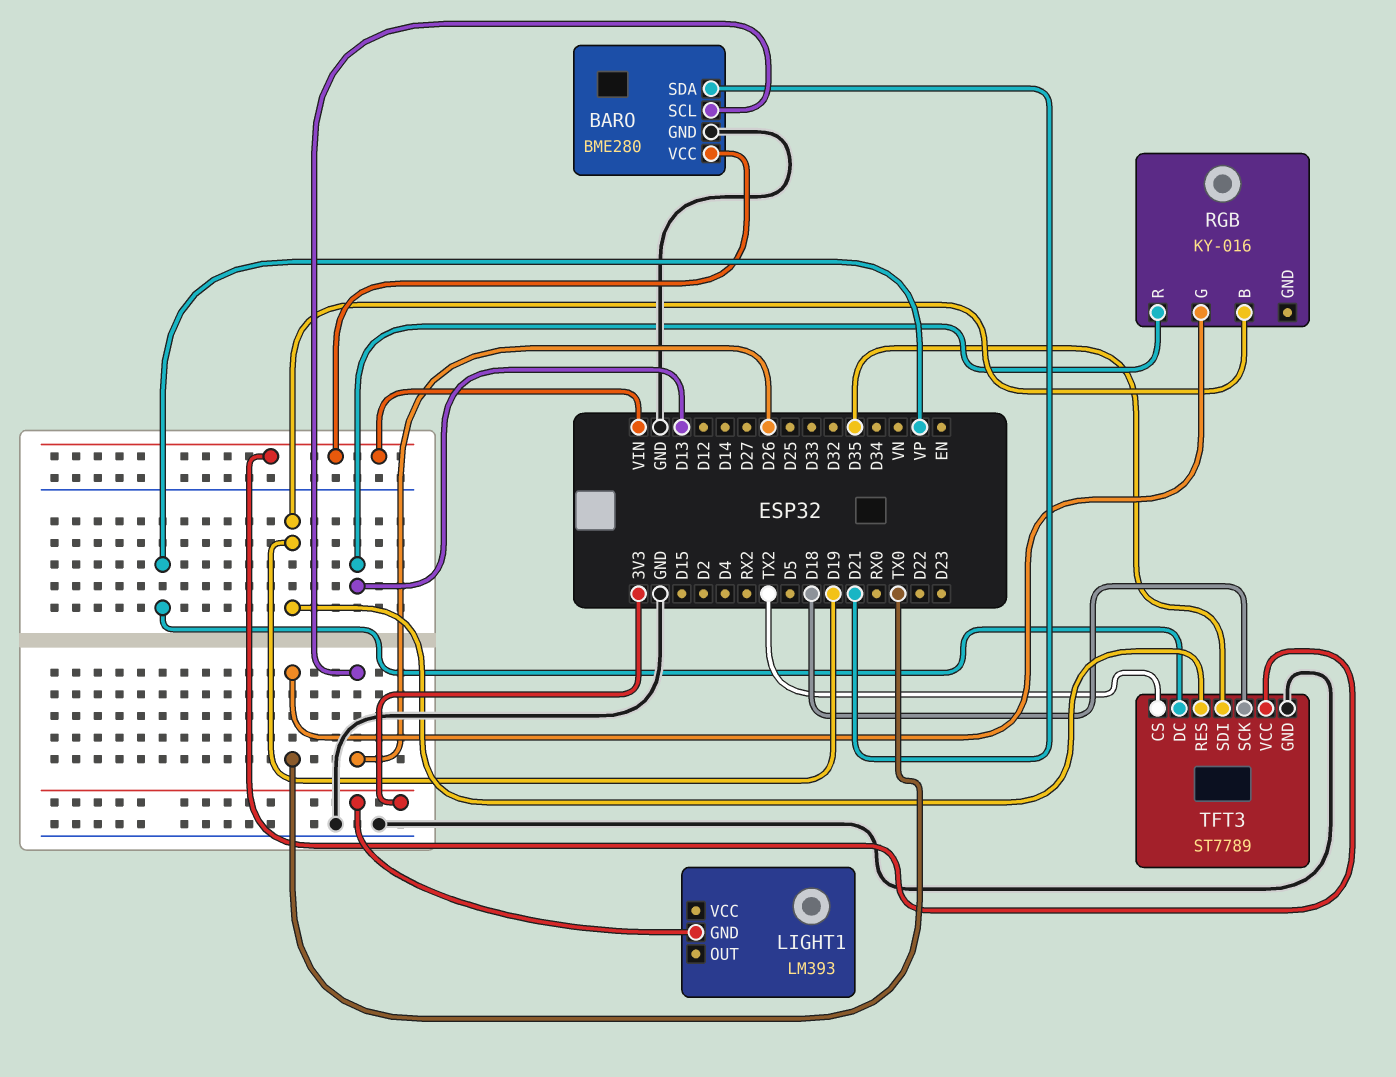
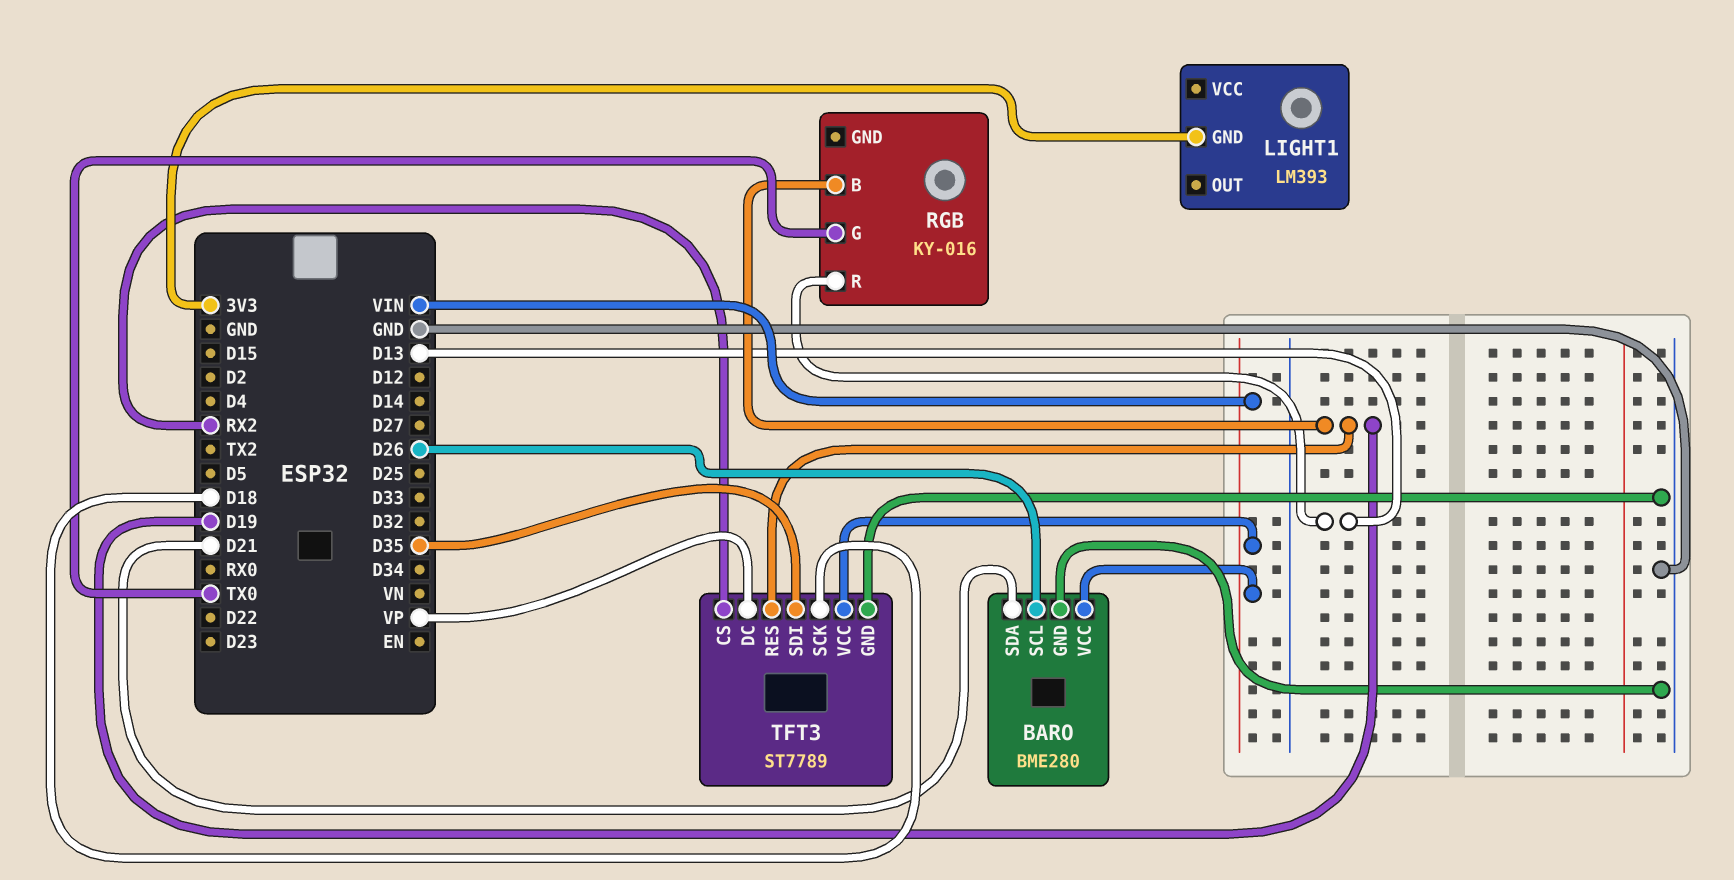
TFT3 pin CS: TX2 -> RX2

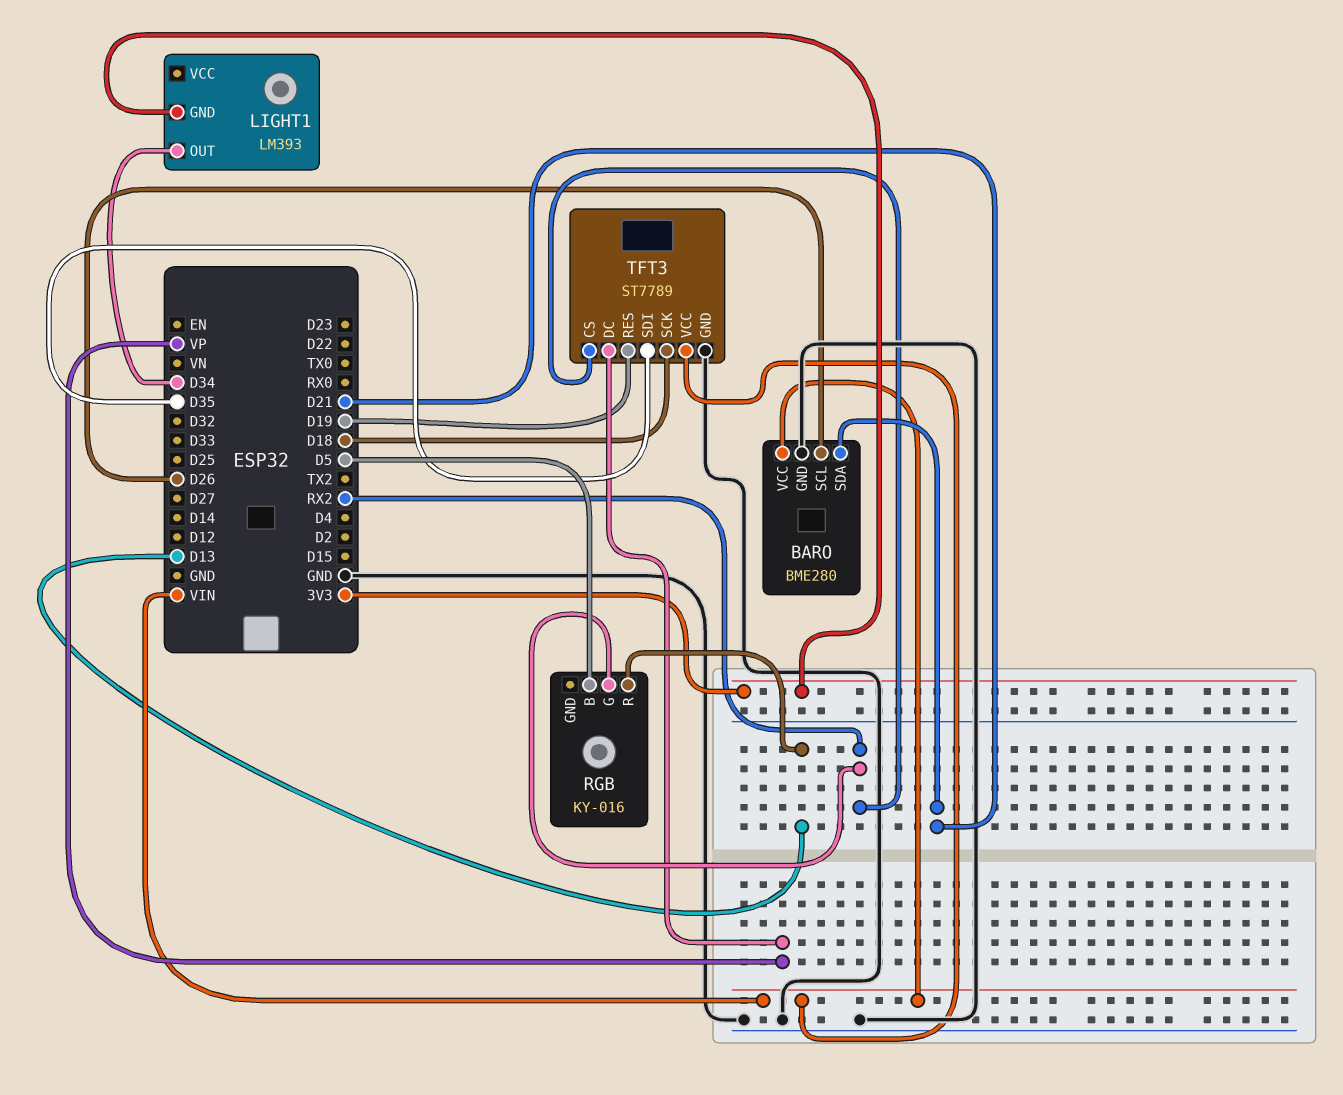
LIGHT1 pin OUT: none -> D34
RGB pin B: D19 -> D5
RGB pin G: TX0 -> RX2

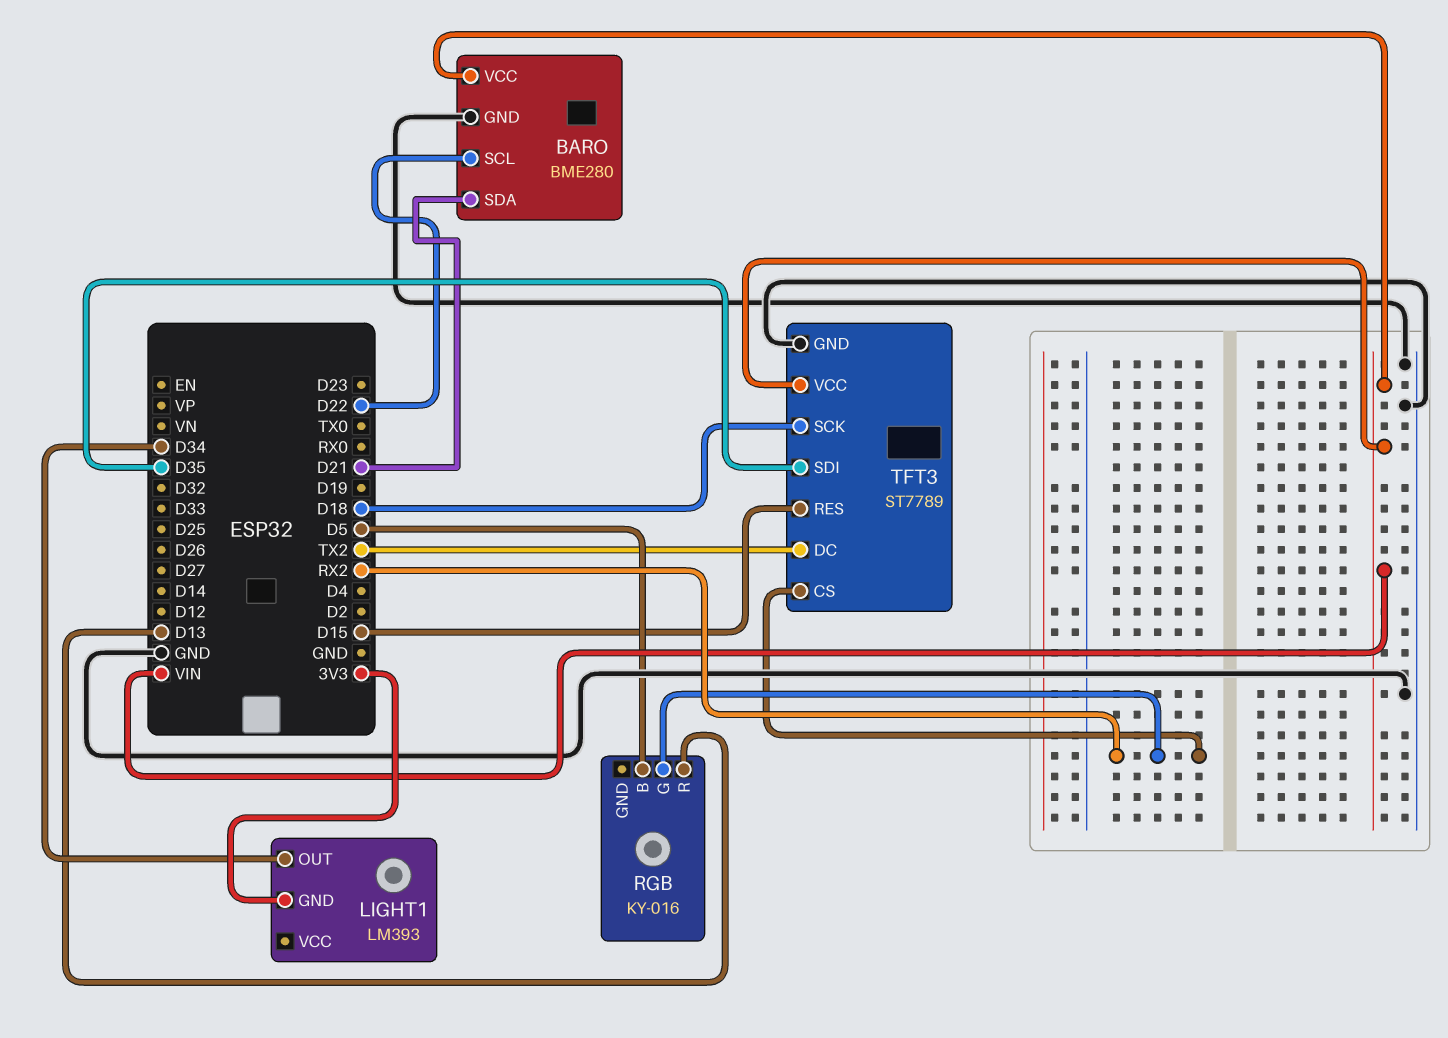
BARO pin SCL: D26 -> D22
TFT3 pin DC: VP -> TX2
TFT3 pin RES: D19 -> D15

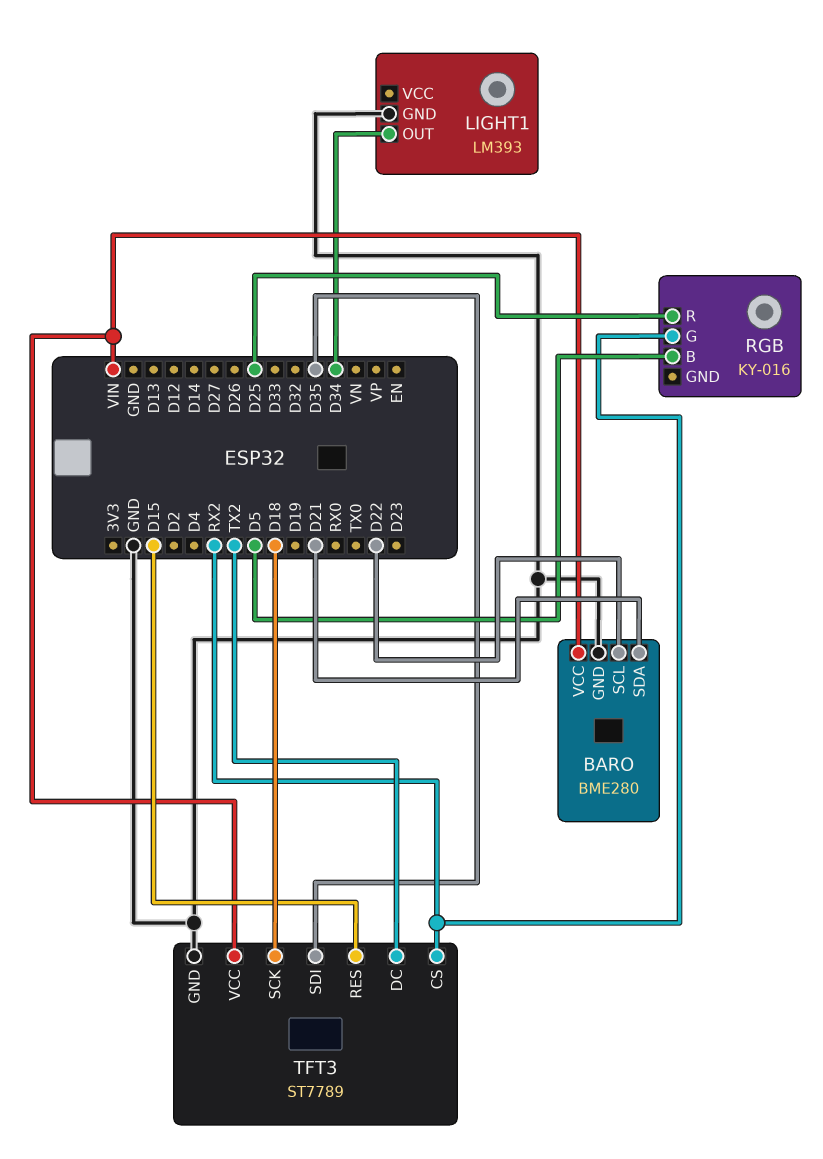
LIGHT1 pin GND: 3V3 -> GND
RGB pin R: D13 -> D25

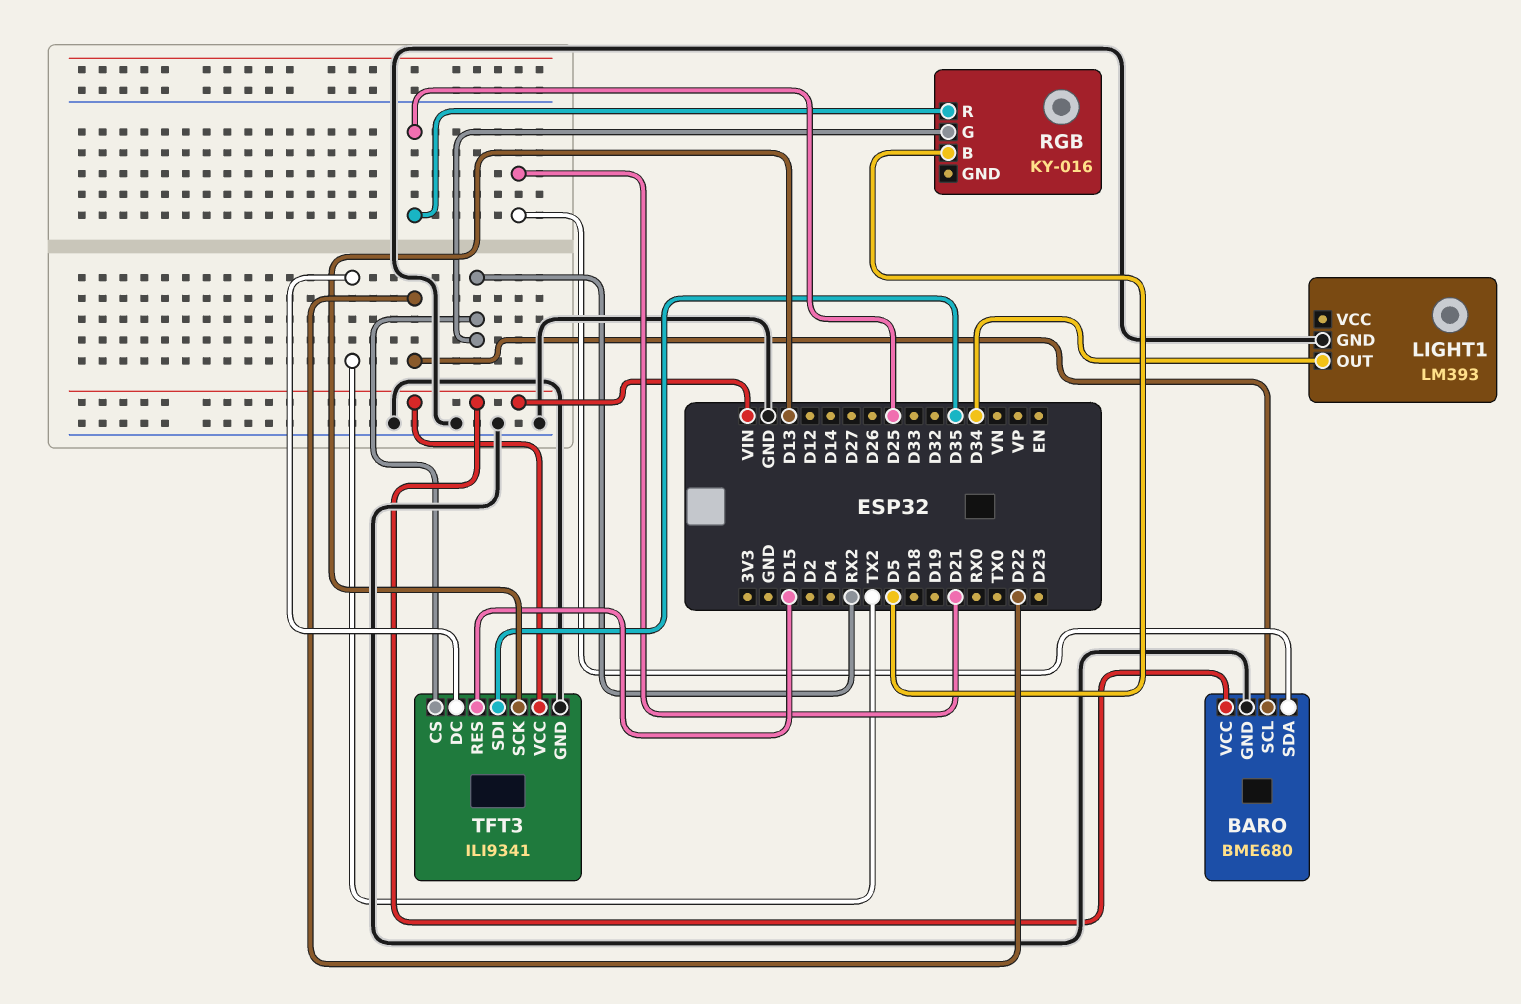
BARO: BME280 -> BME680
TFT3: ST7789 -> ILI9341
TFT3 pin SCK: D18 -> D13

